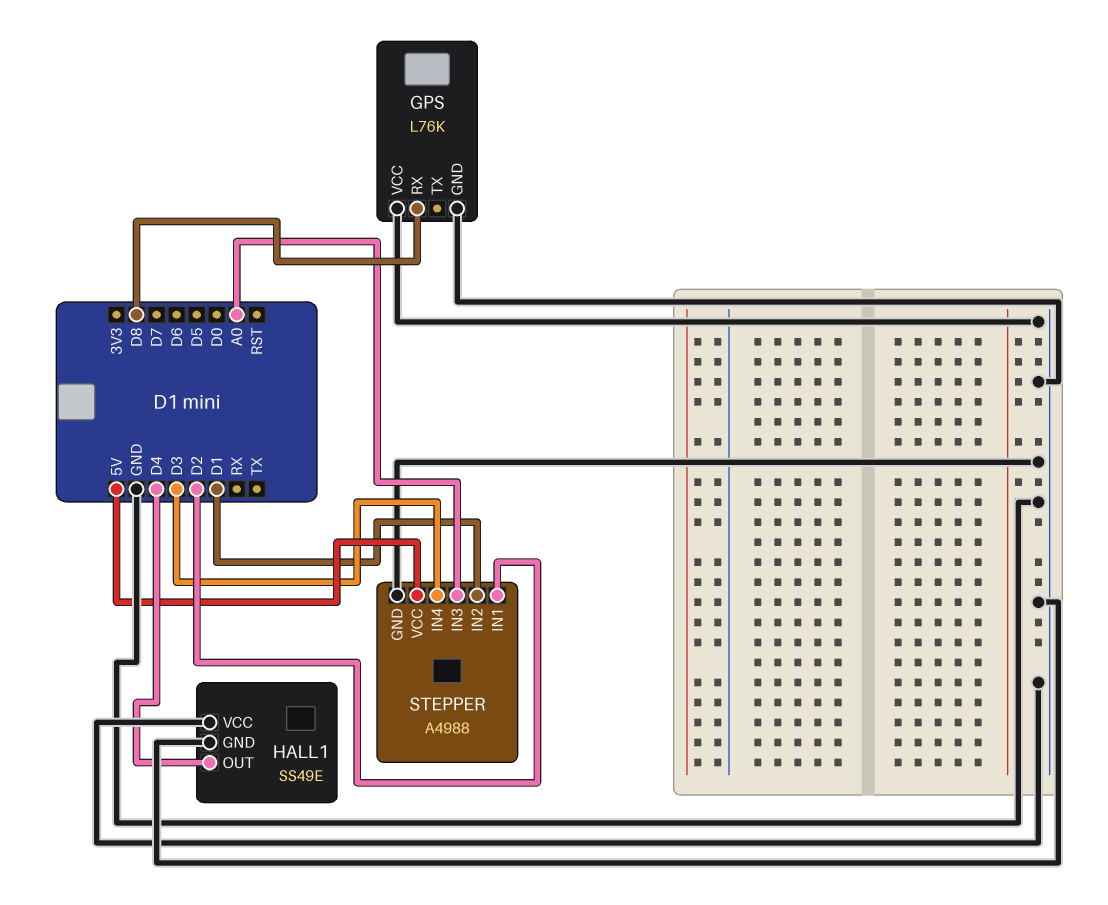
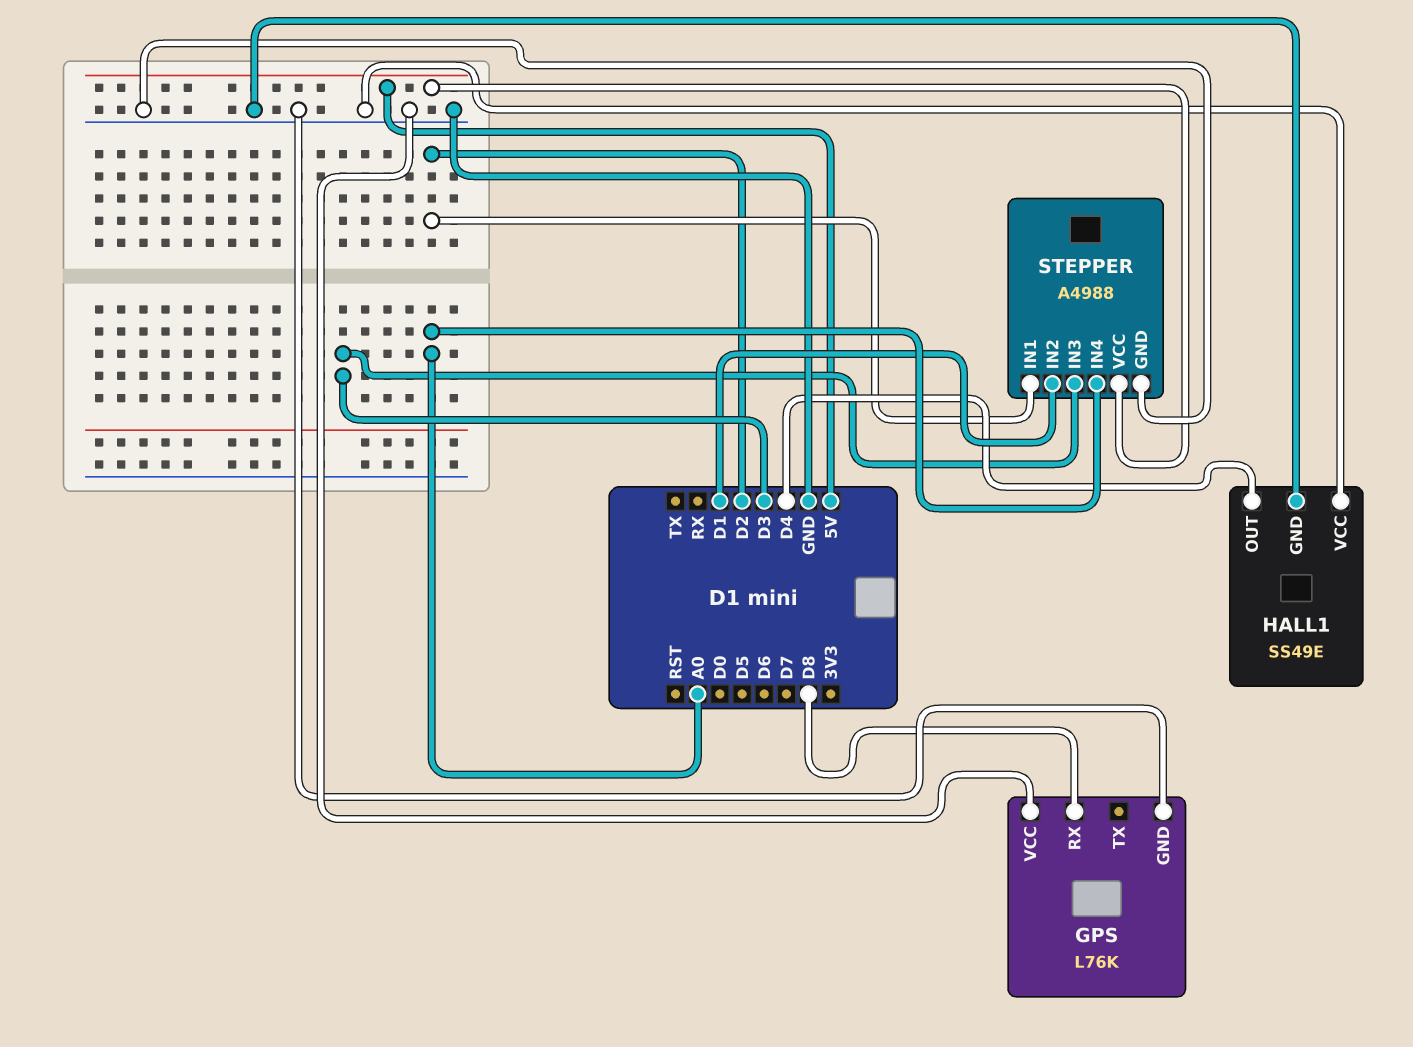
STEPPER pin IN3: A0 -> D3
STEPPER pin IN4: D3 -> A0

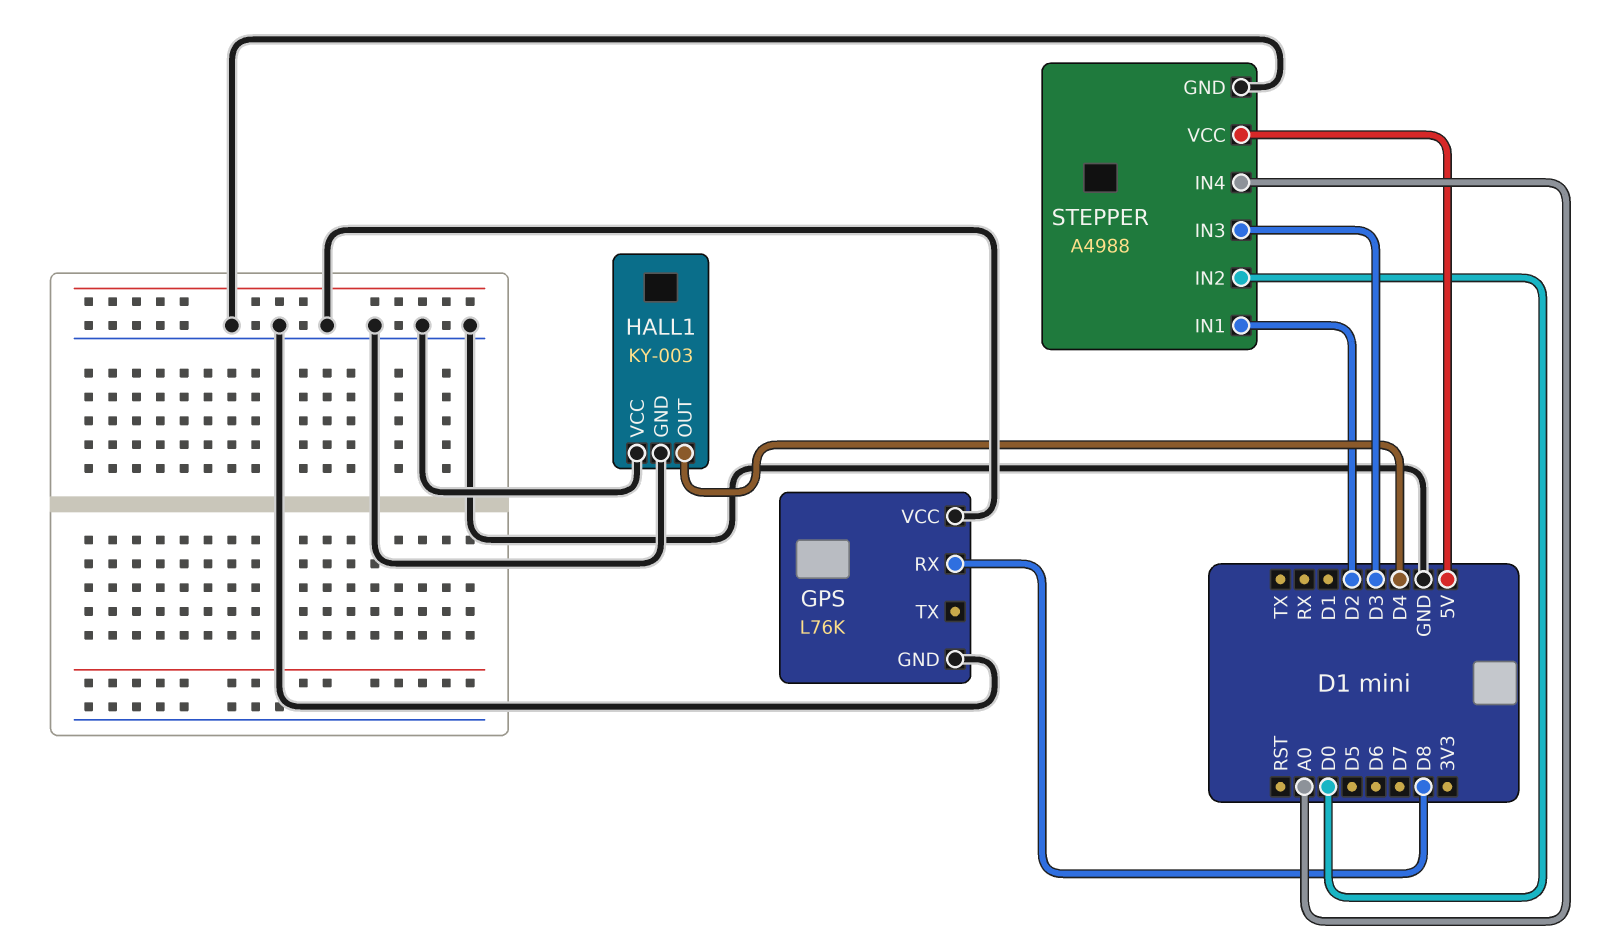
HALL1: SS49E -> KY-003
STEPPER pin IN2: D1 -> D0

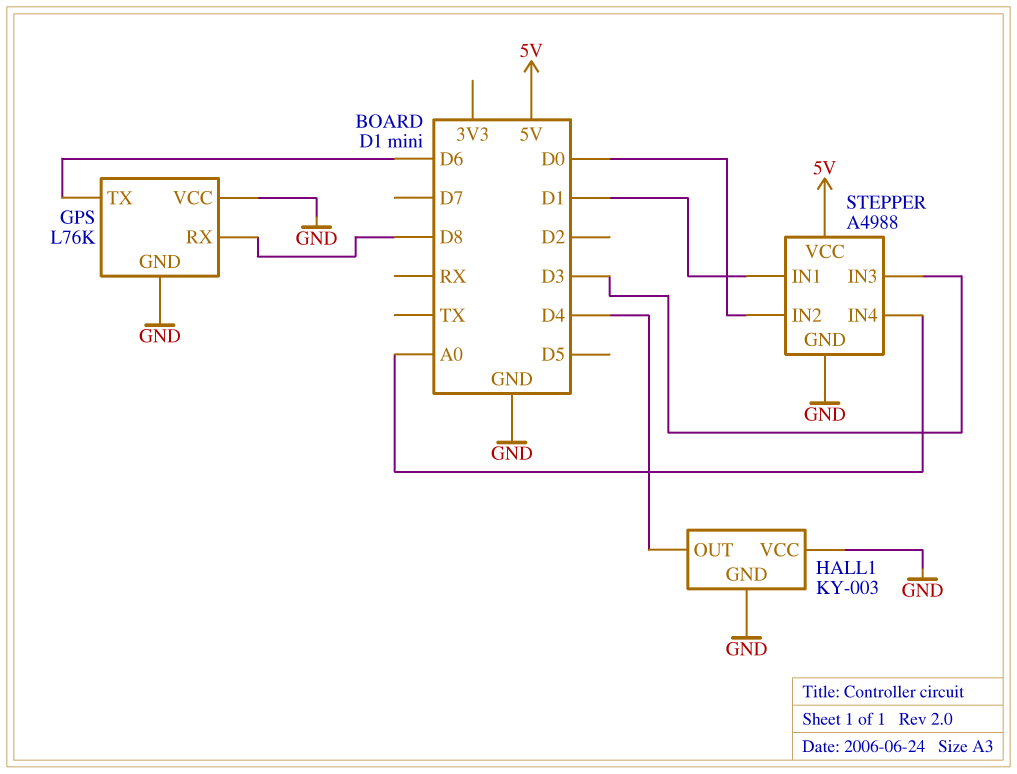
GPS pin TX: none -> D6
STEPPER pin IN1: D2 -> D1

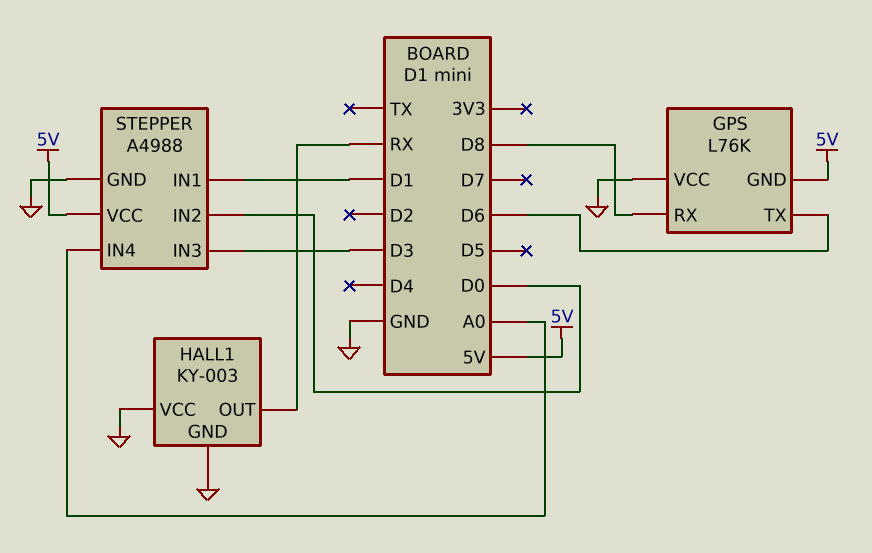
GPS pin GND: GND -> 5V
HALL1 pin OUT: D4 -> RX

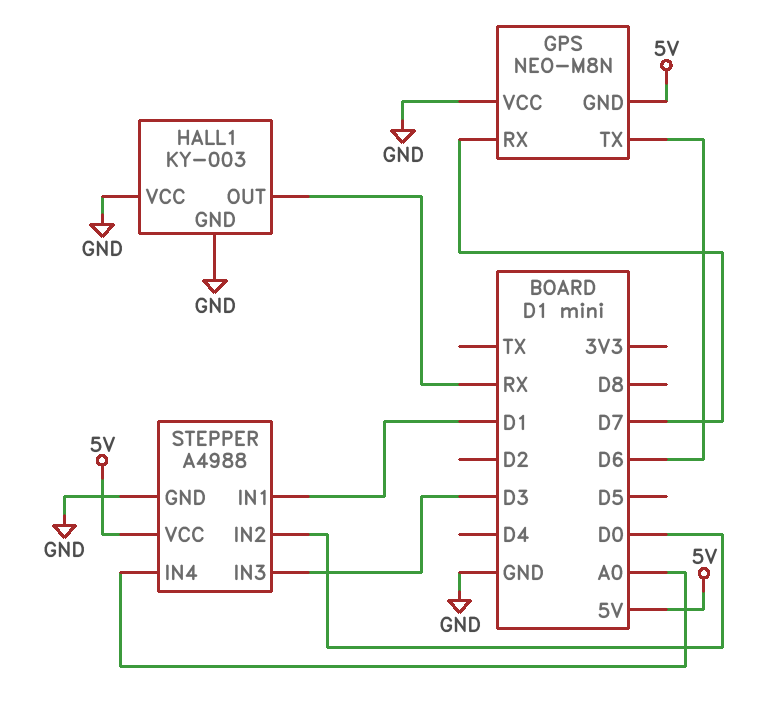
GPS: L76K -> NEO-M8N
GPS pin RX: D8 -> D7

